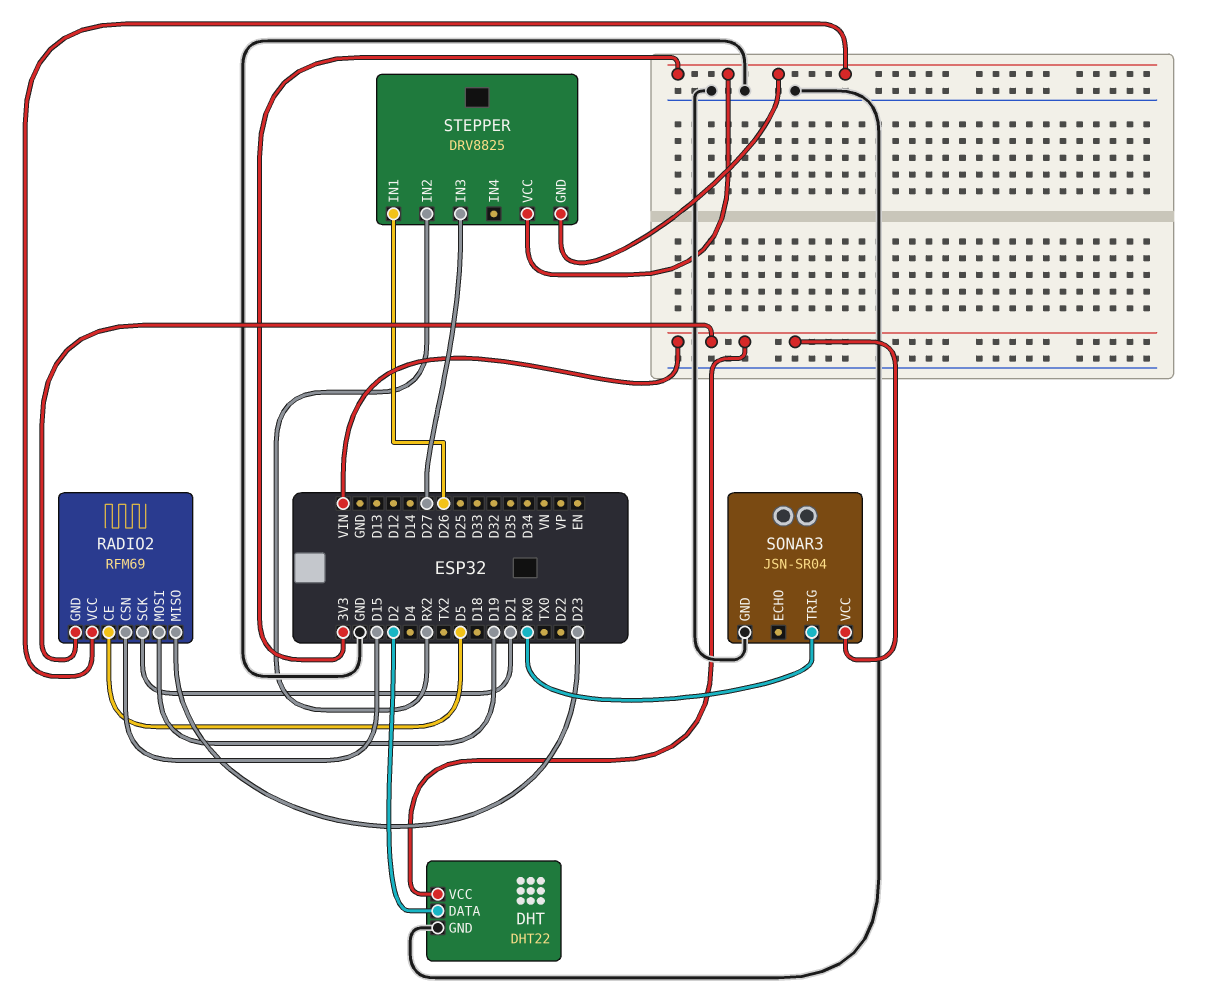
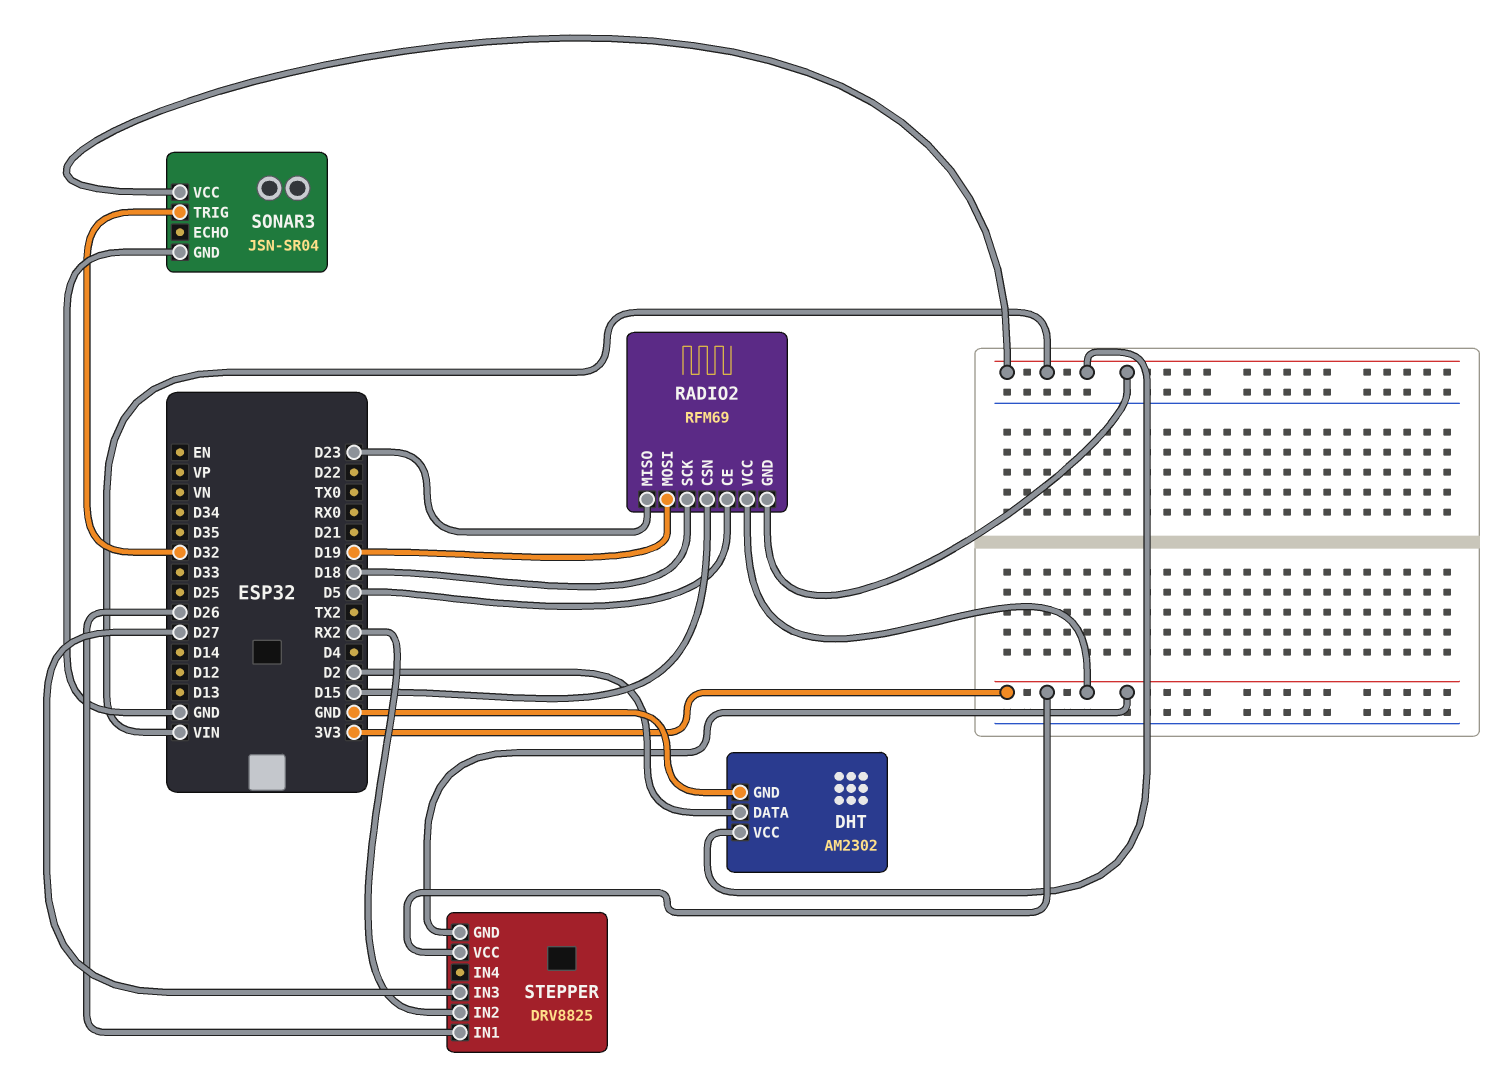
DHT: DHT22 -> AM2302
RADIO2 pin SCK: D21 -> D18
SONAR3 pin TRIG: RX0 -> D32

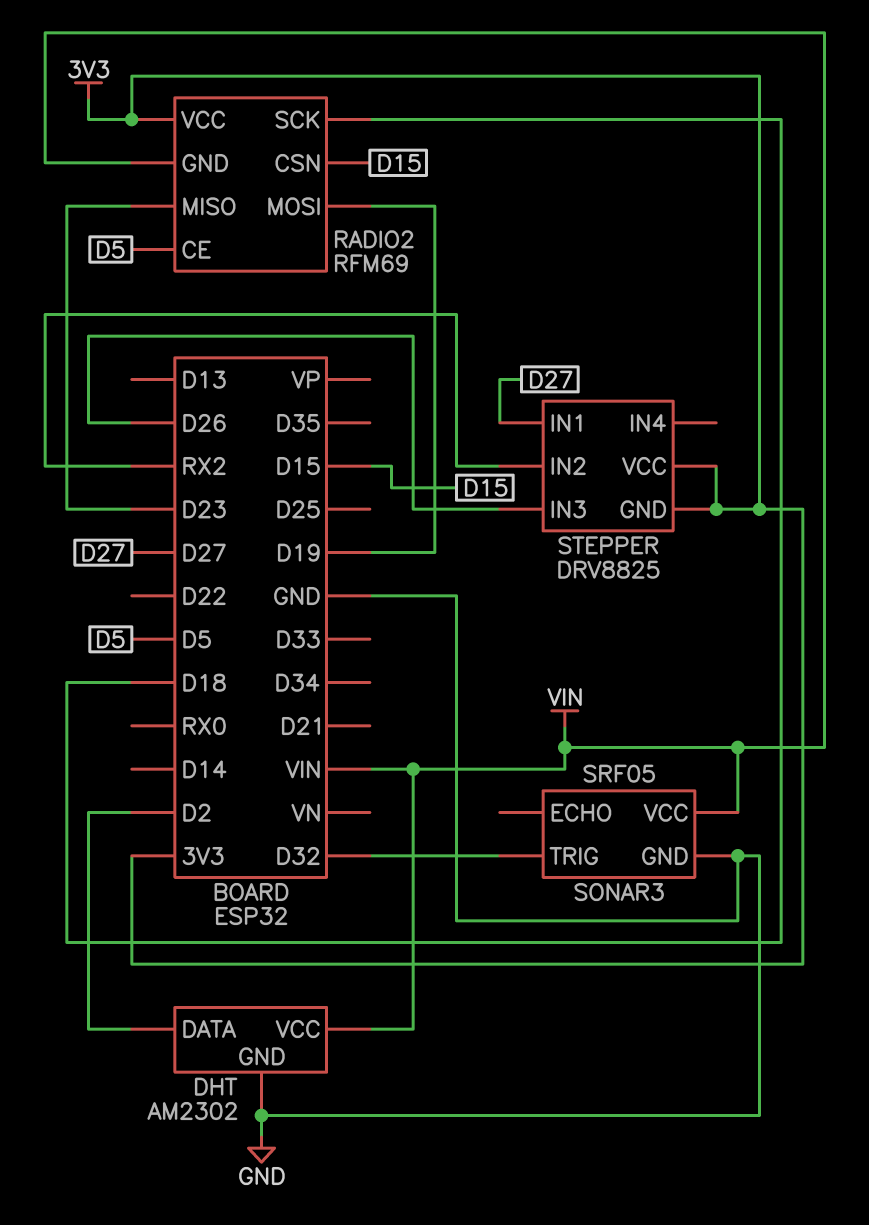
SONAR3: JSN-SR04 -> SRF05
STEPPER pin IN1: D26 -> D27
STEPPER pin IN3: D27 -> D26

